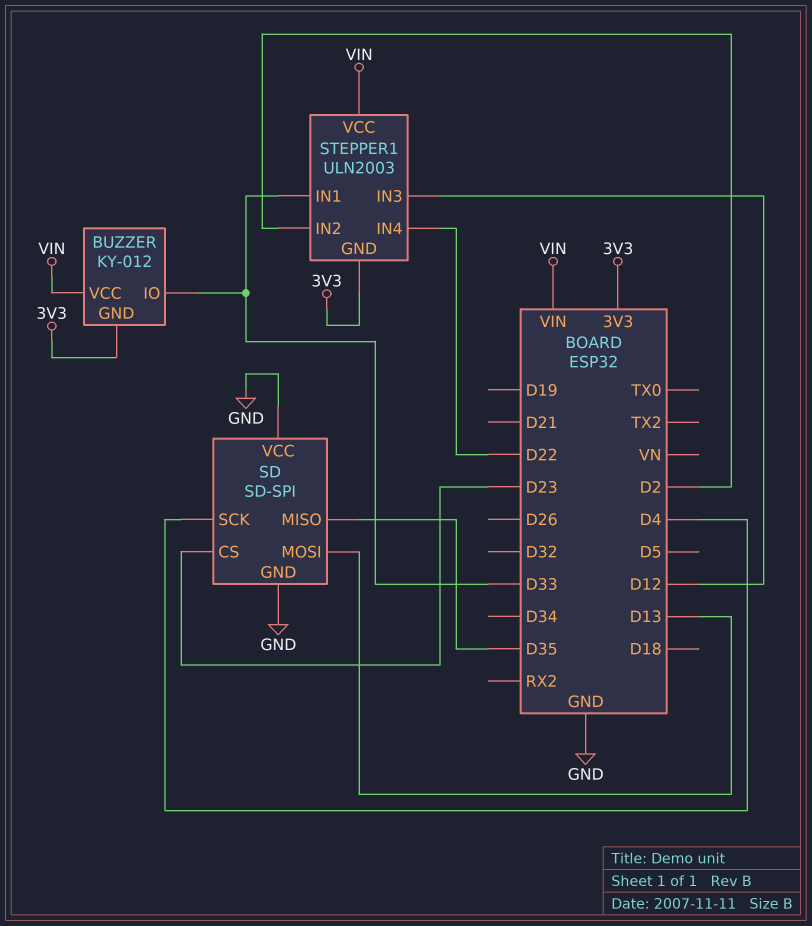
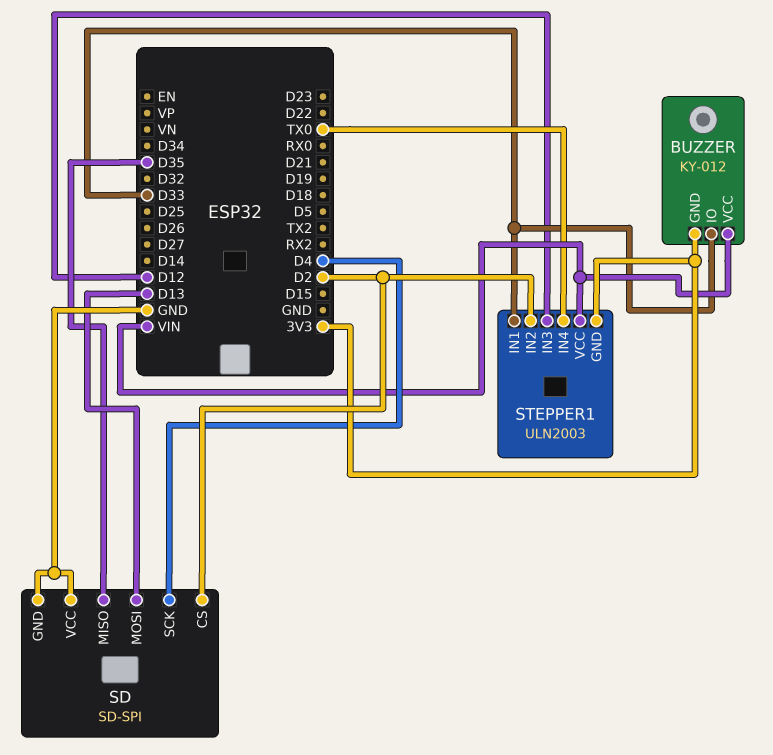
SD pin CS: D23 -> D2
STEPPER1 pin IN4: D22 -> TX0

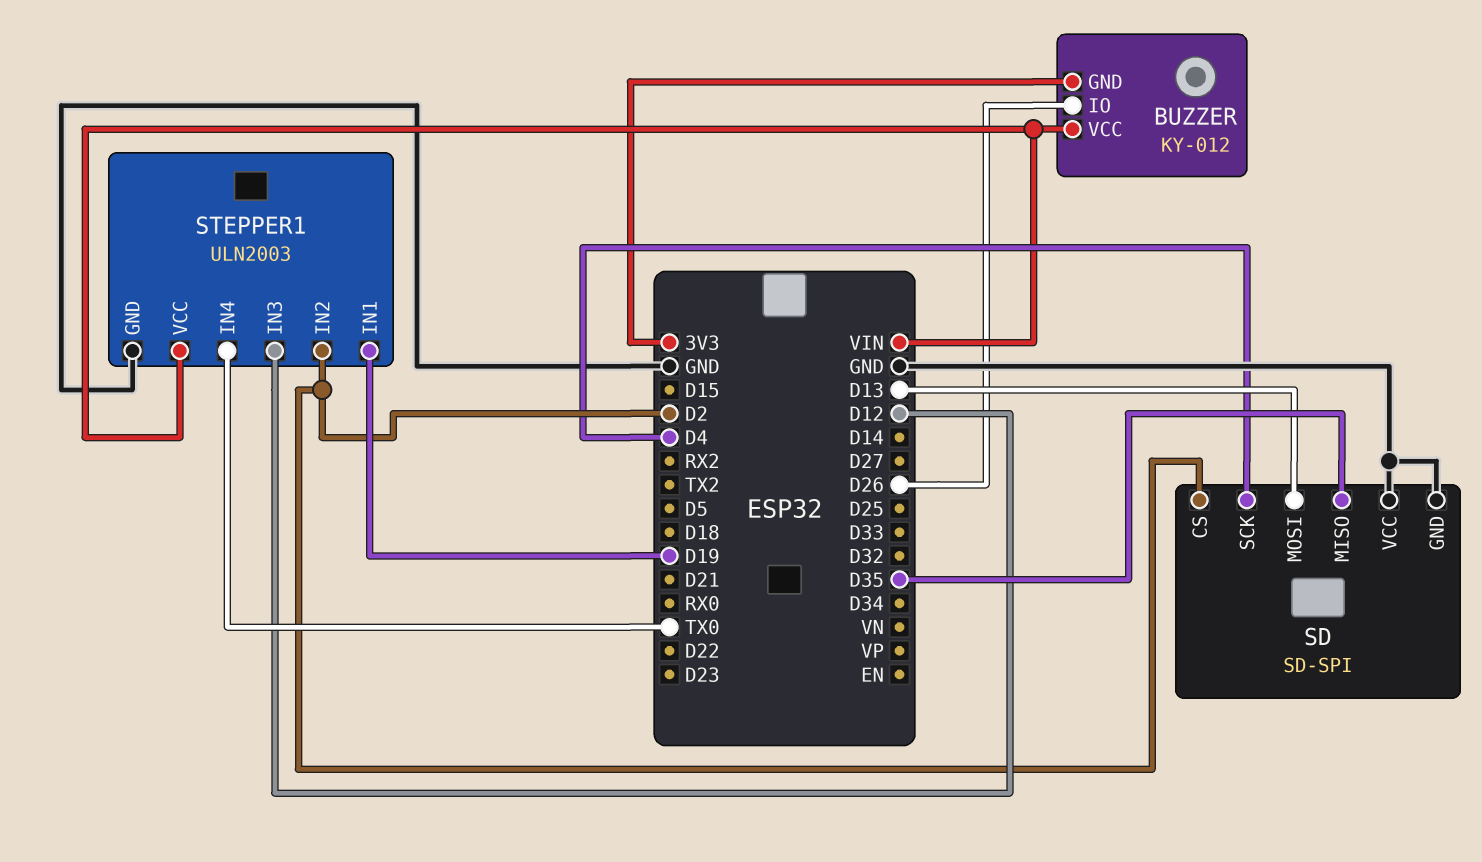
BUZZER pin IO: D33 -> D26
STEPPER1 pin GND: 3V3 -> GND
STEPPER1 pin IN1: D33 -> D19

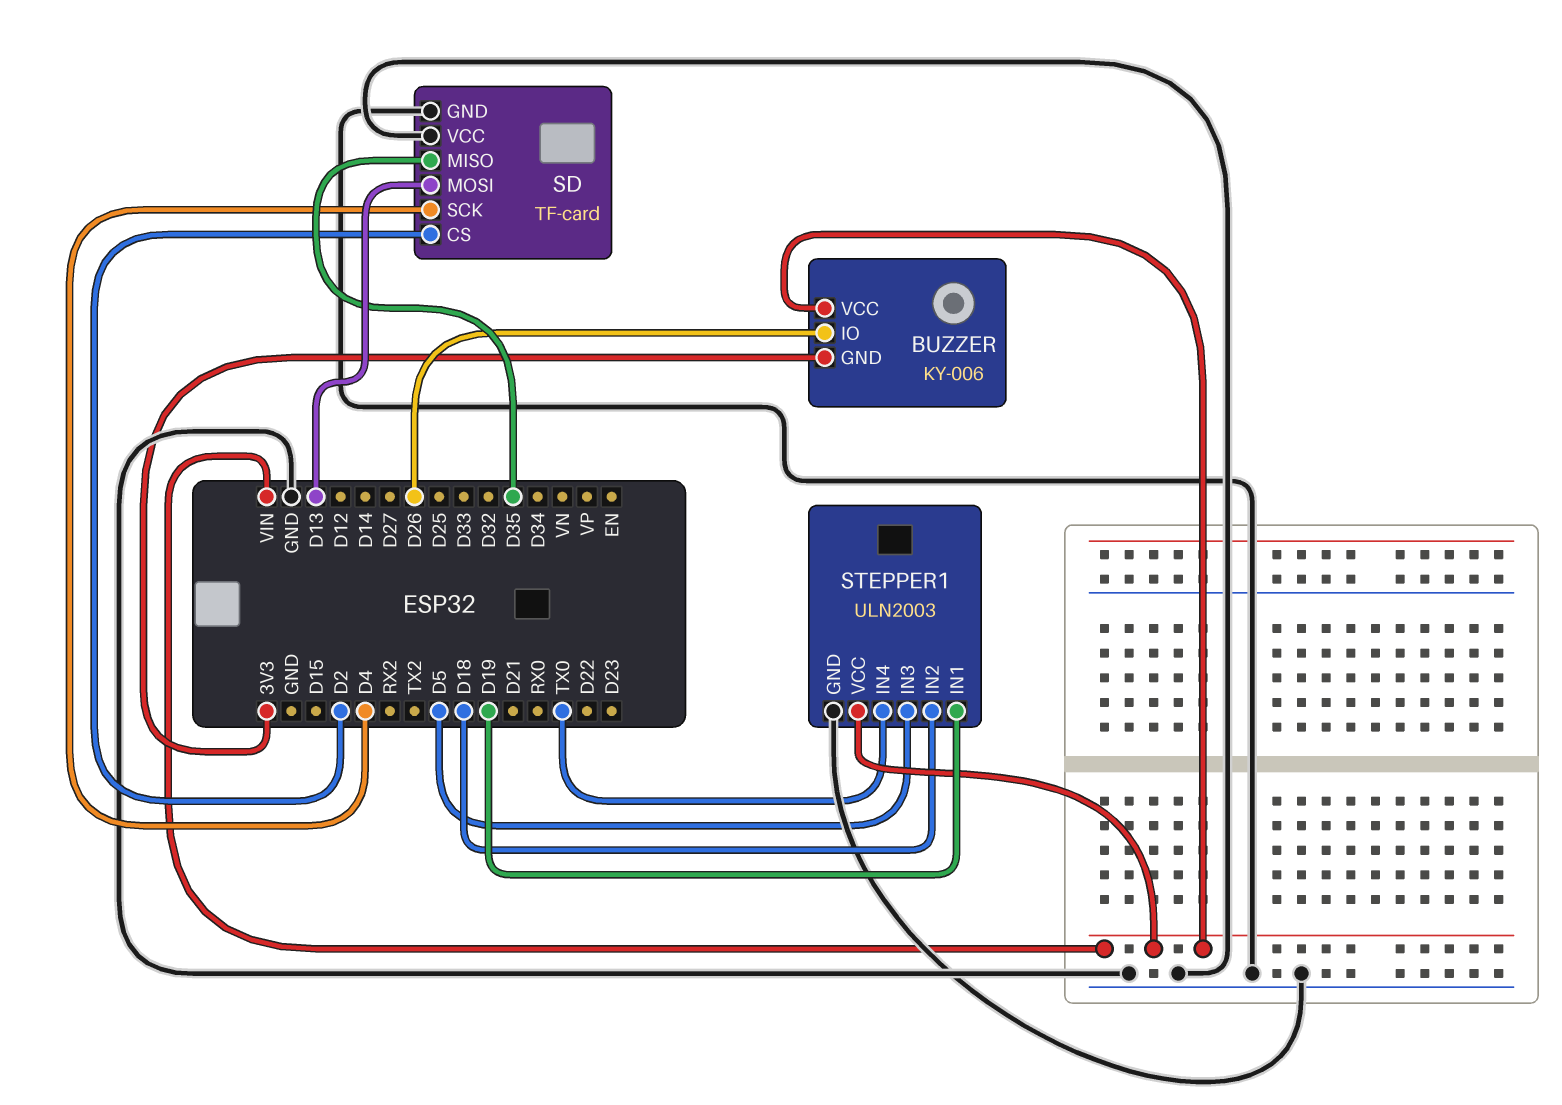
BUZZER: KY-012 -> KY-006
SD: SD-SPI -> TF-card
STEPPER1 pin IN2: D2 -> D18
STEPPER1 pin IN3: D12 -> D5

